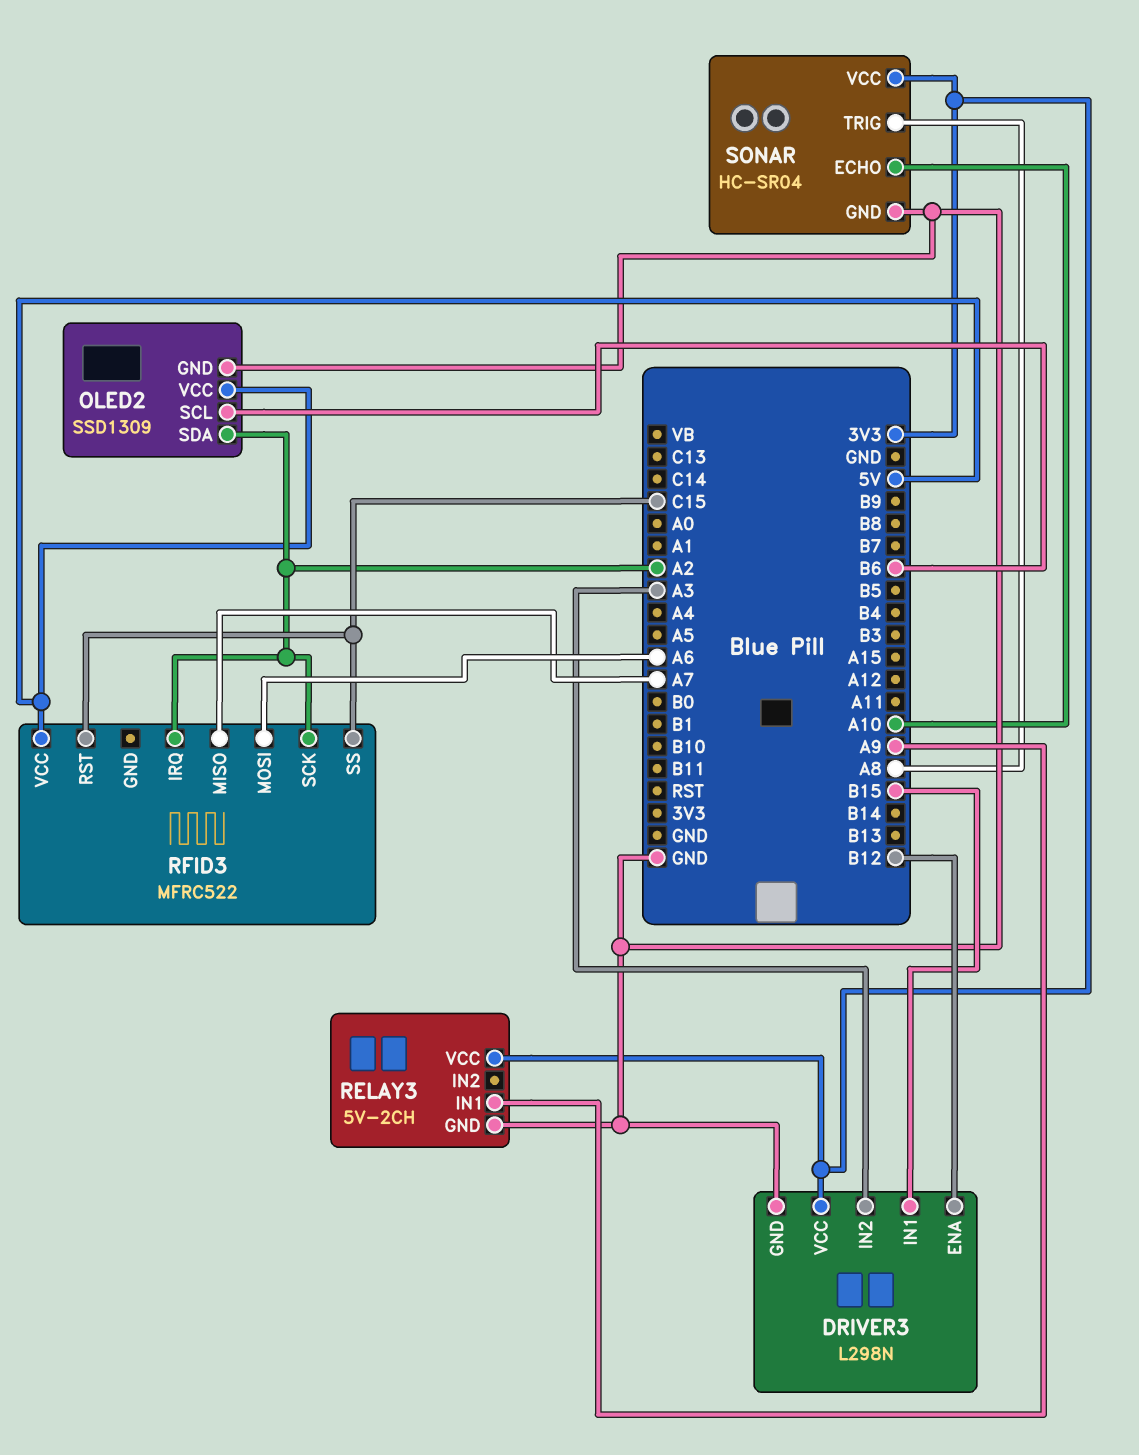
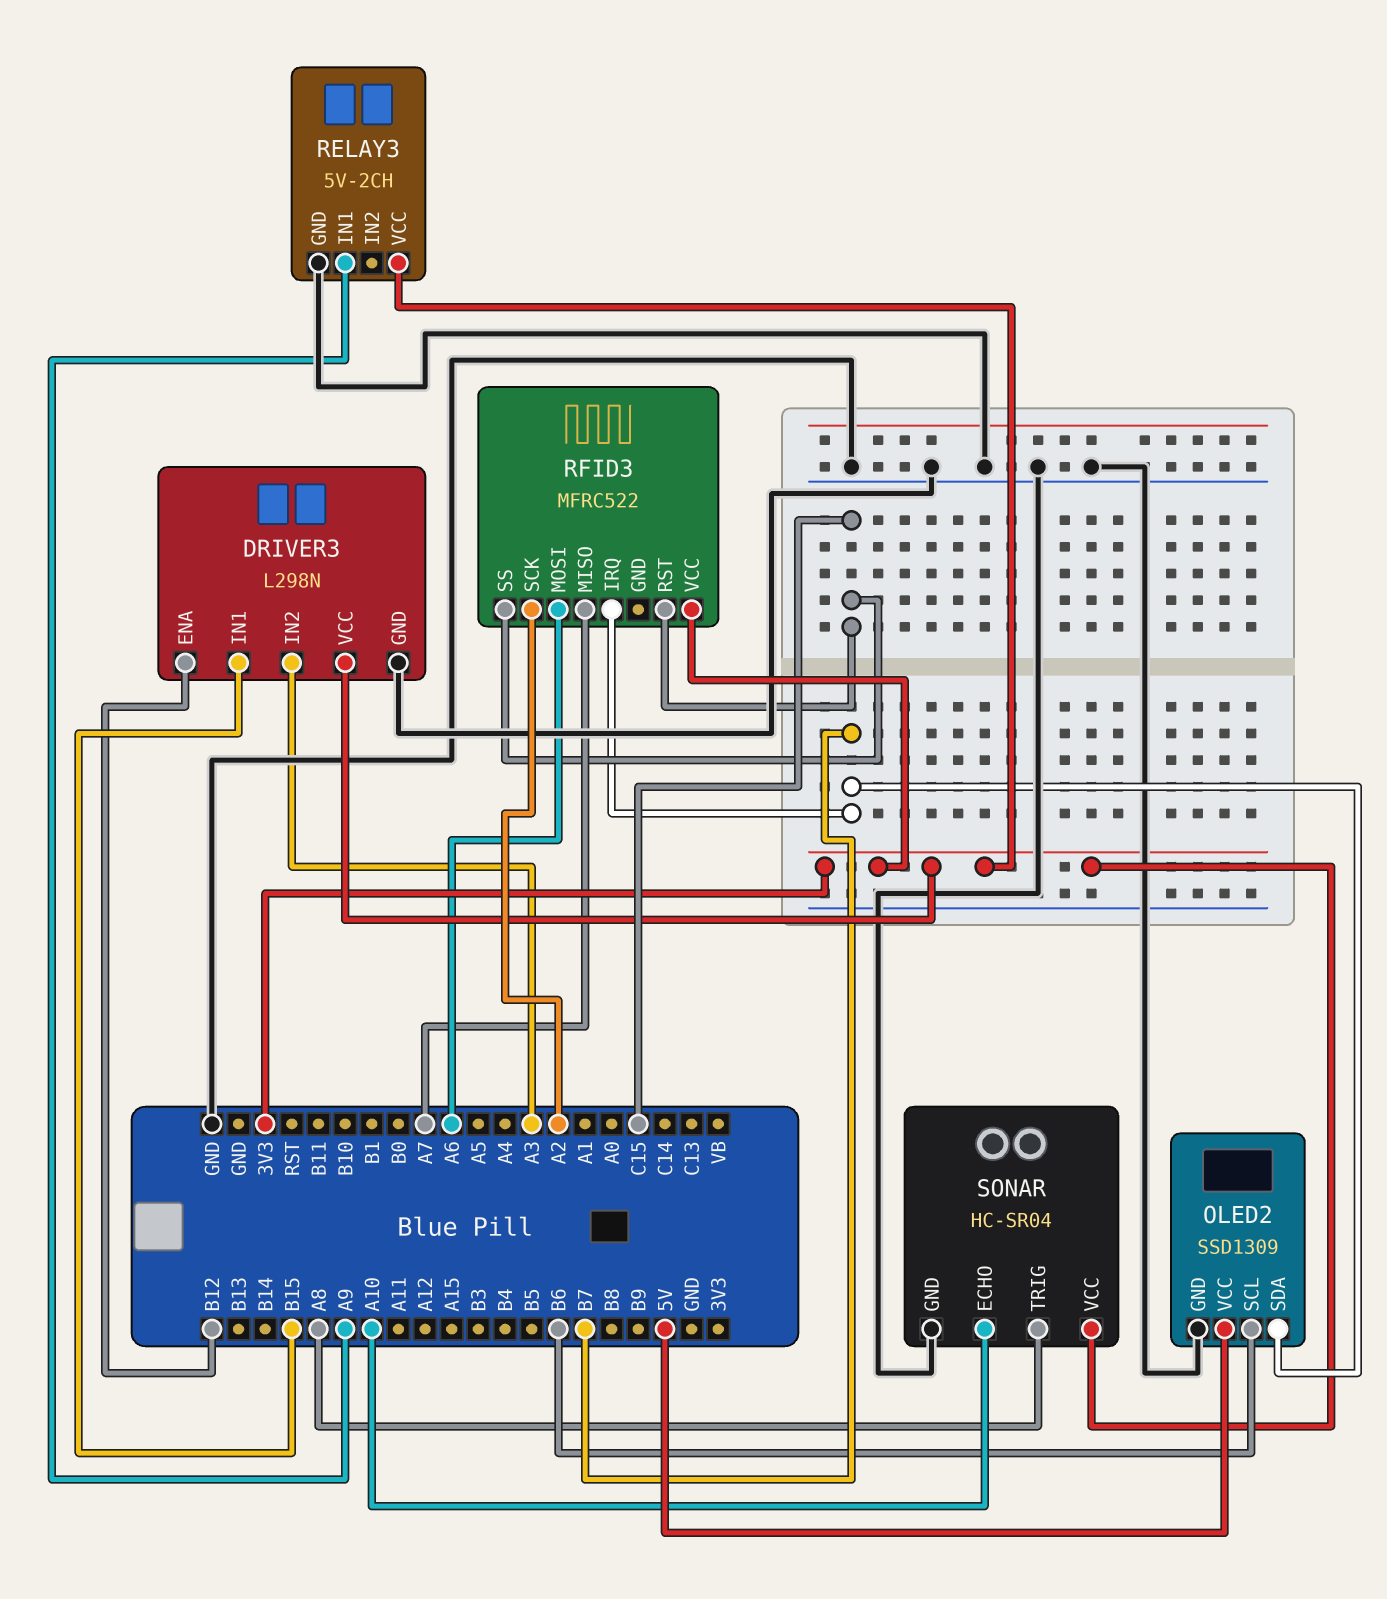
OLED2 pin SDA: A2 -> B7
RFID3 pin IRQ: A2 -> B7
RFID3 pin VCC: 5V -> 3V3

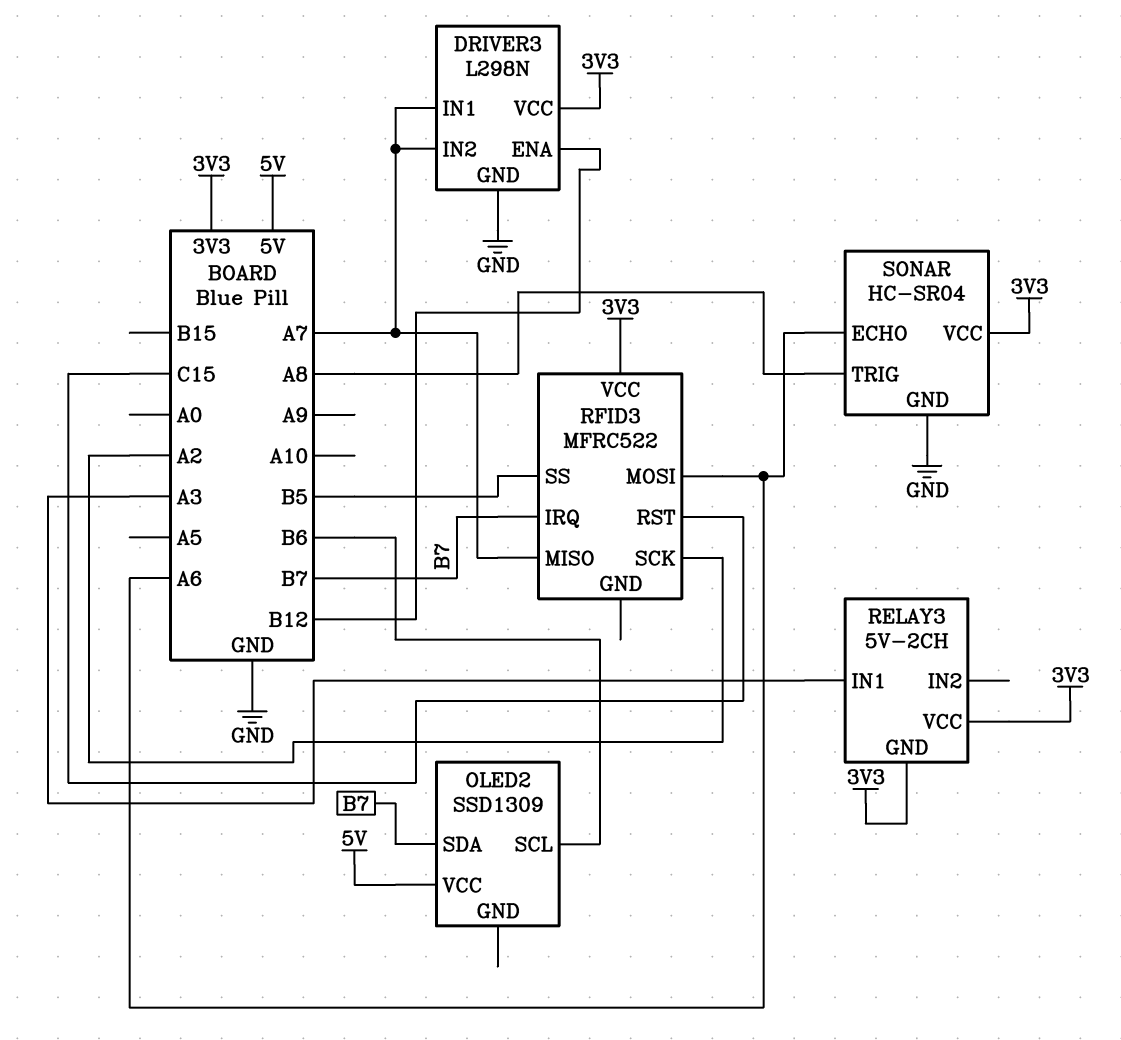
DRIVER3 pin IN1: B15 -> A7
DRIVER3 pin IN2: A3 -> A7
OLED2 pin GND: GND -> none
RELAY3 pin GND: GND -> 3V3
RELAY3 pin IN1: A9 -> A3
RFID3 pin SS: C15 -> B5
SONAR pin ECHO: A10 -> A6

